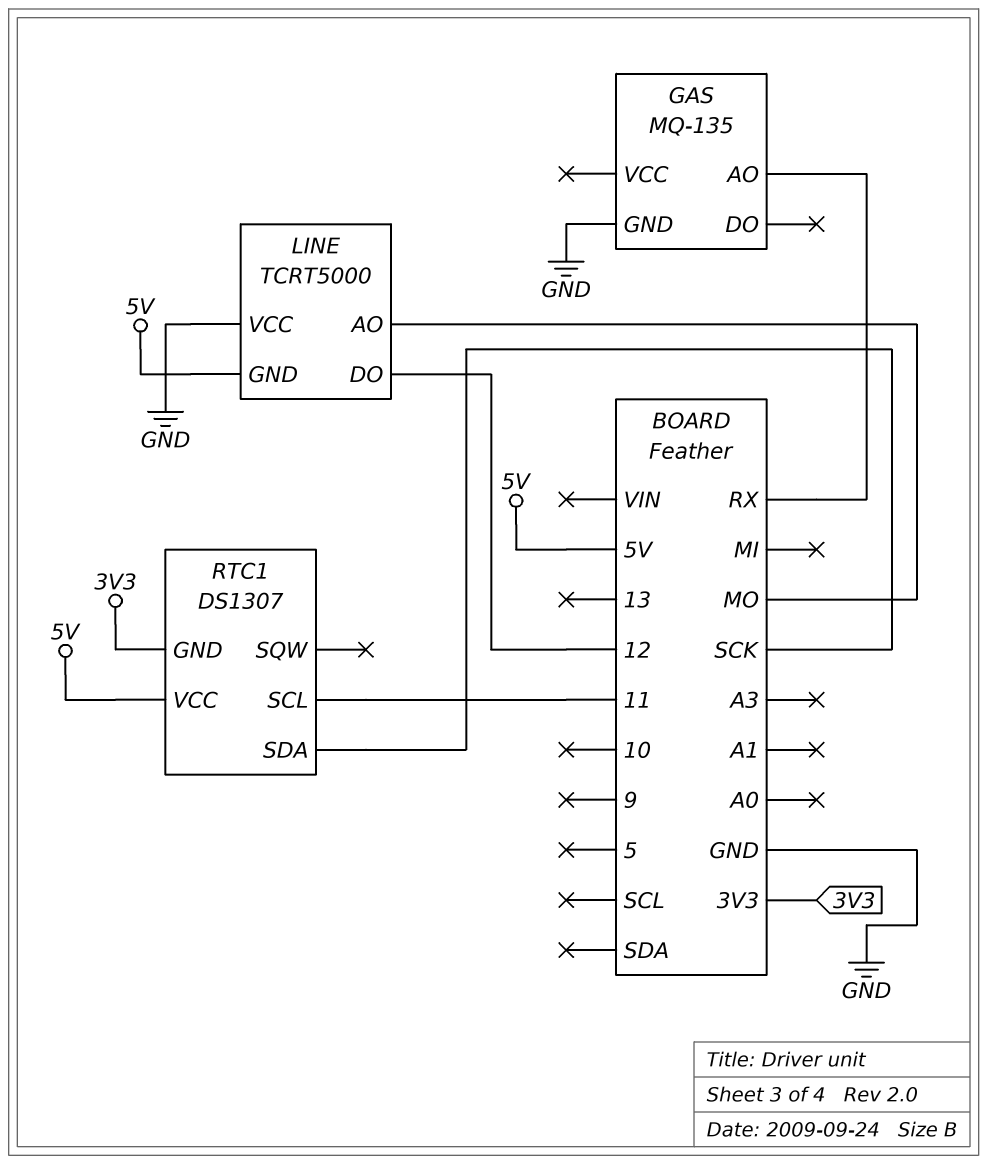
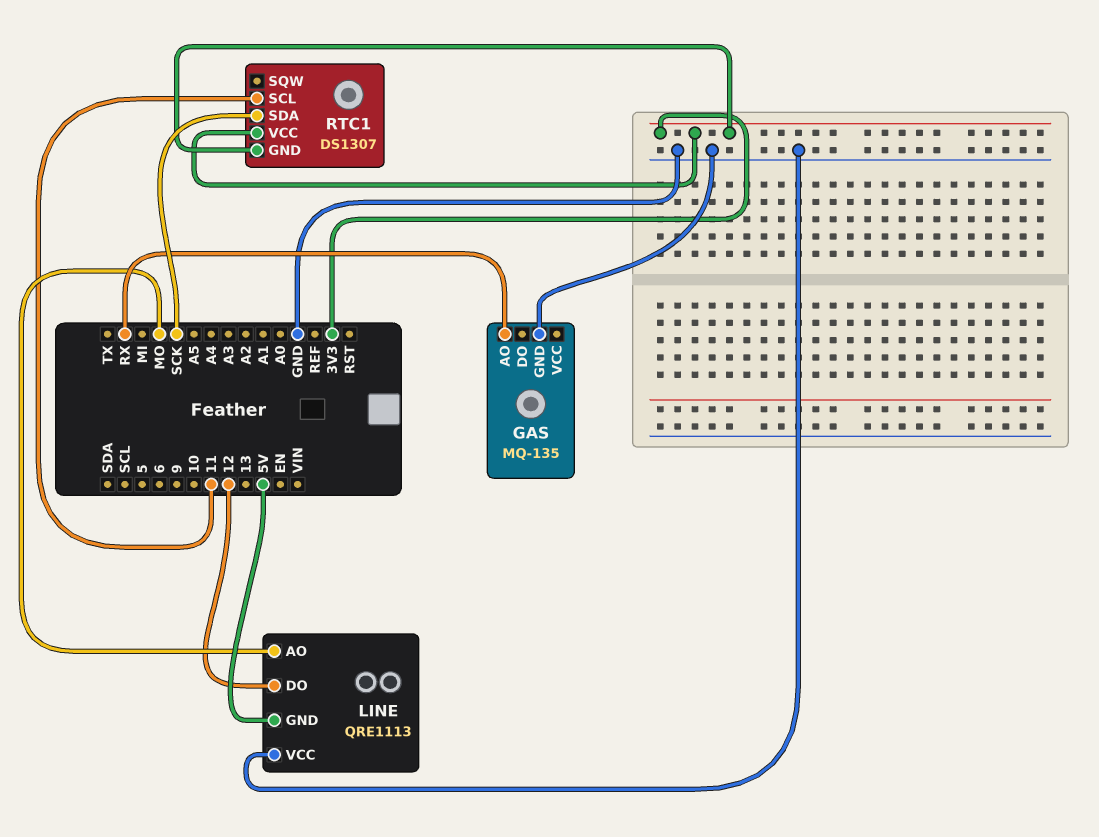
LINE: TCRT5000 -> QRE1113
RTC1 pin VCC: 5V -> 3V3

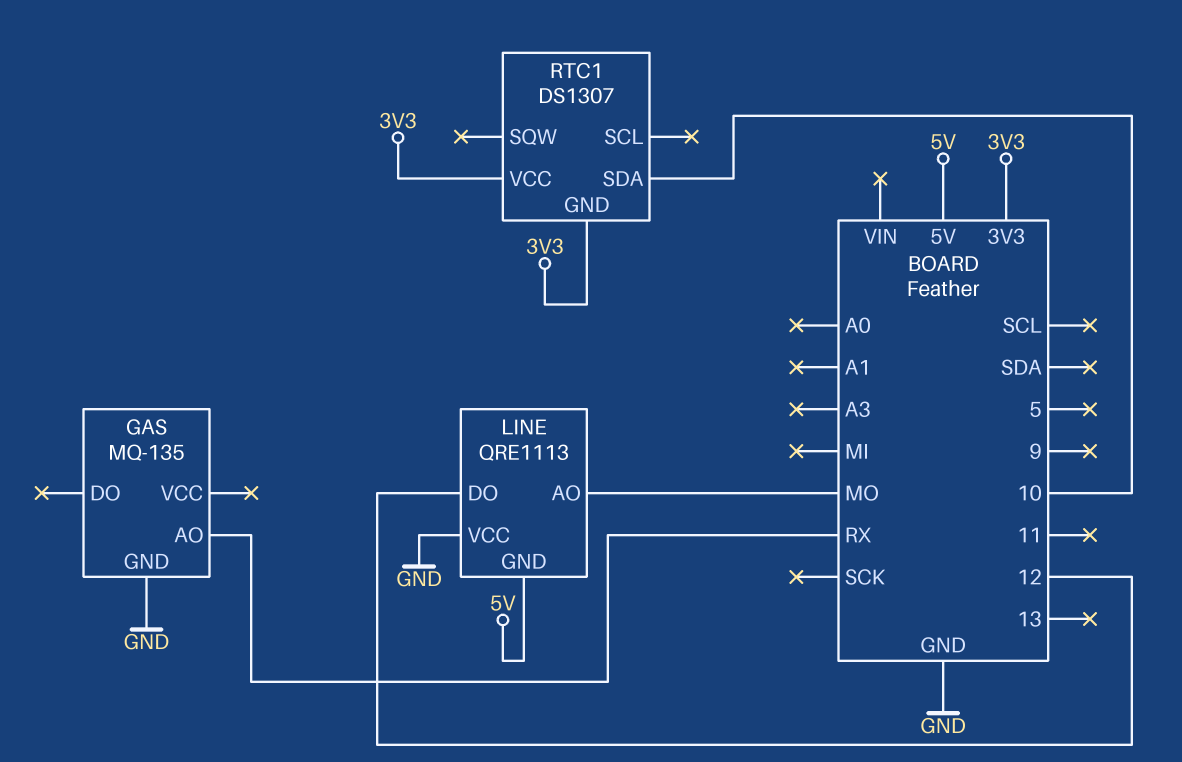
RTC1 pin SCL: 11 -> none
RTC1 pin SDA: SCK -> 10

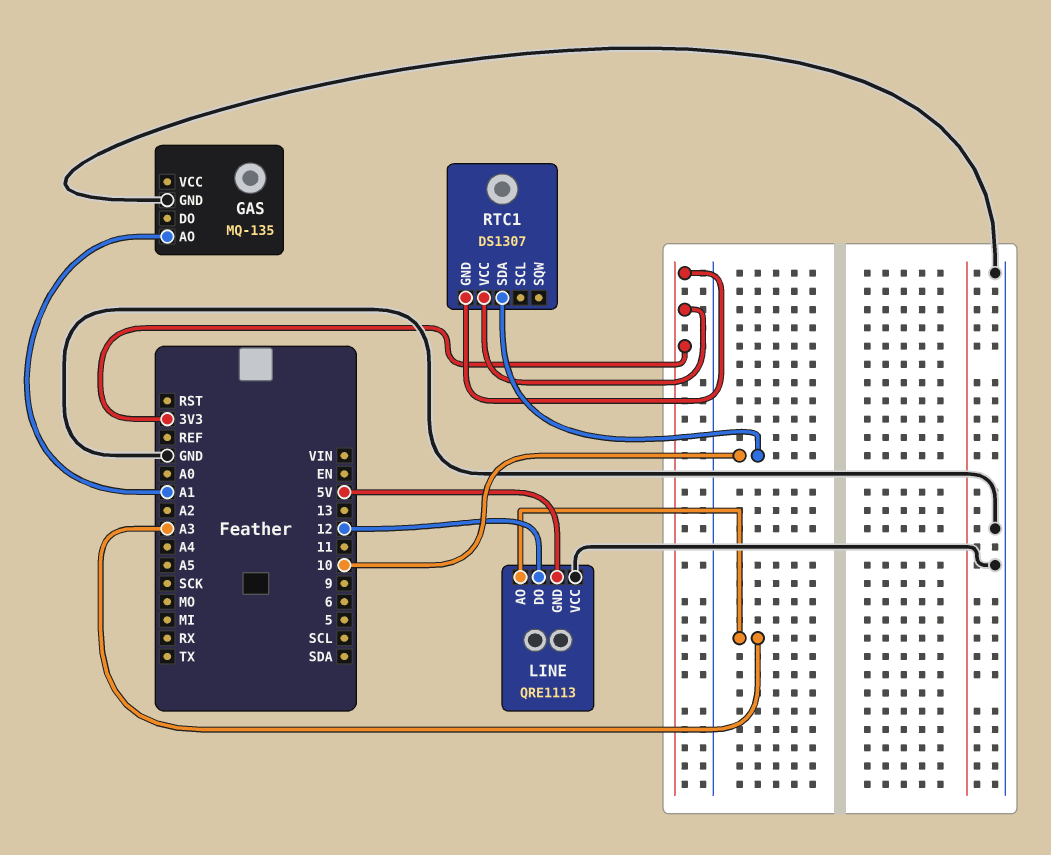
GAS pin AO: RX -> A1
LINE pin AO: MO -> A3

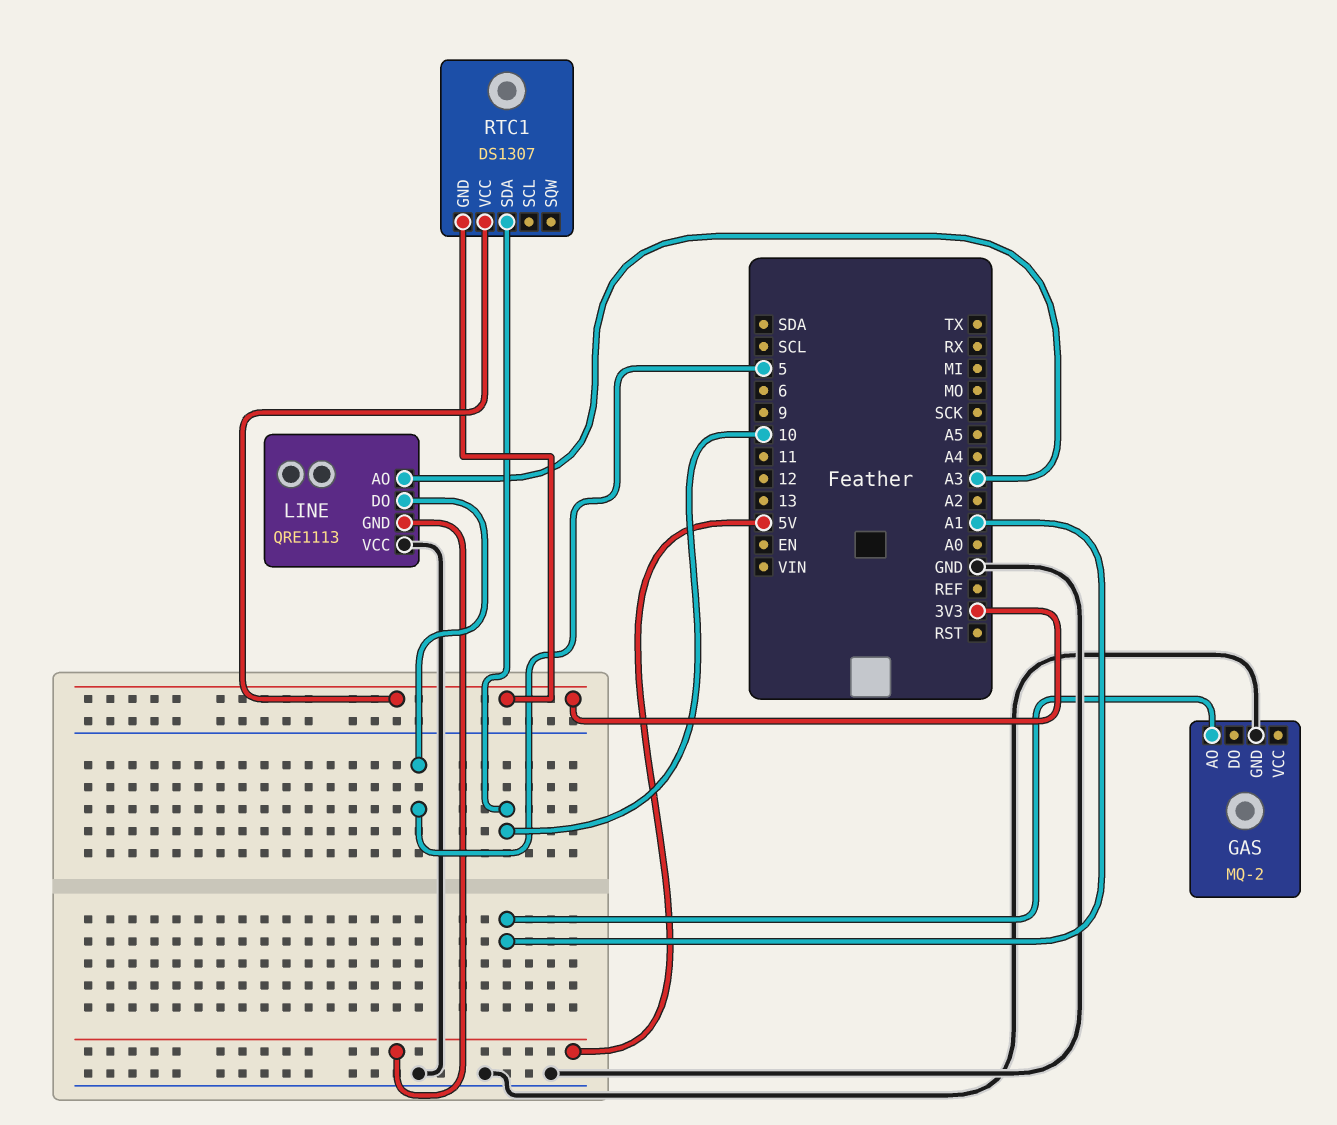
GAS: MQ-135 -> MQ-2
LINE pin DO: 12 -> 5

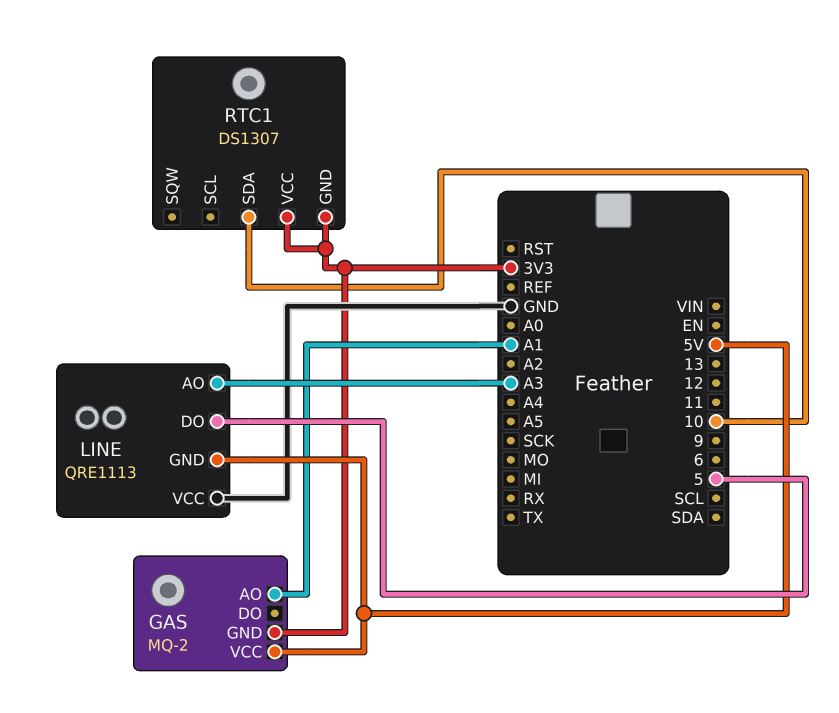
GAS pin GND: GND -> 3V3
GAS pin VCC: none -> 5V

